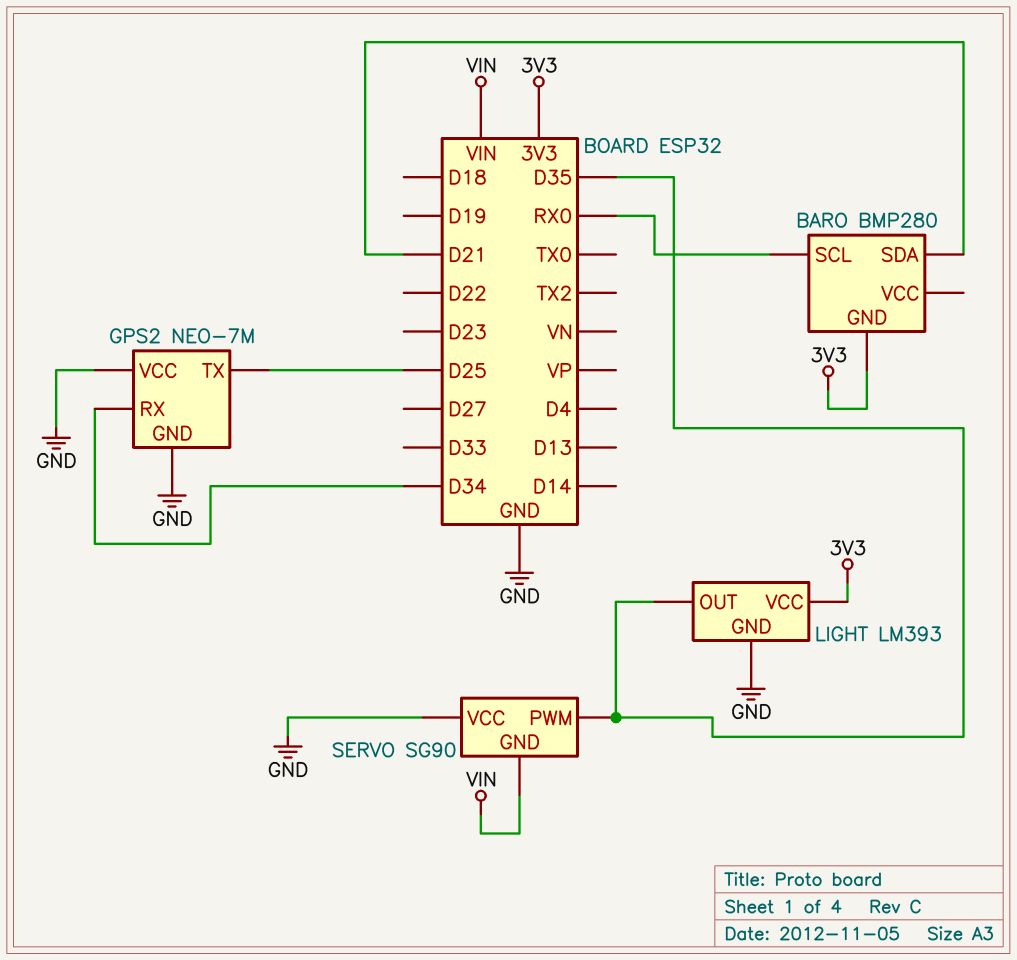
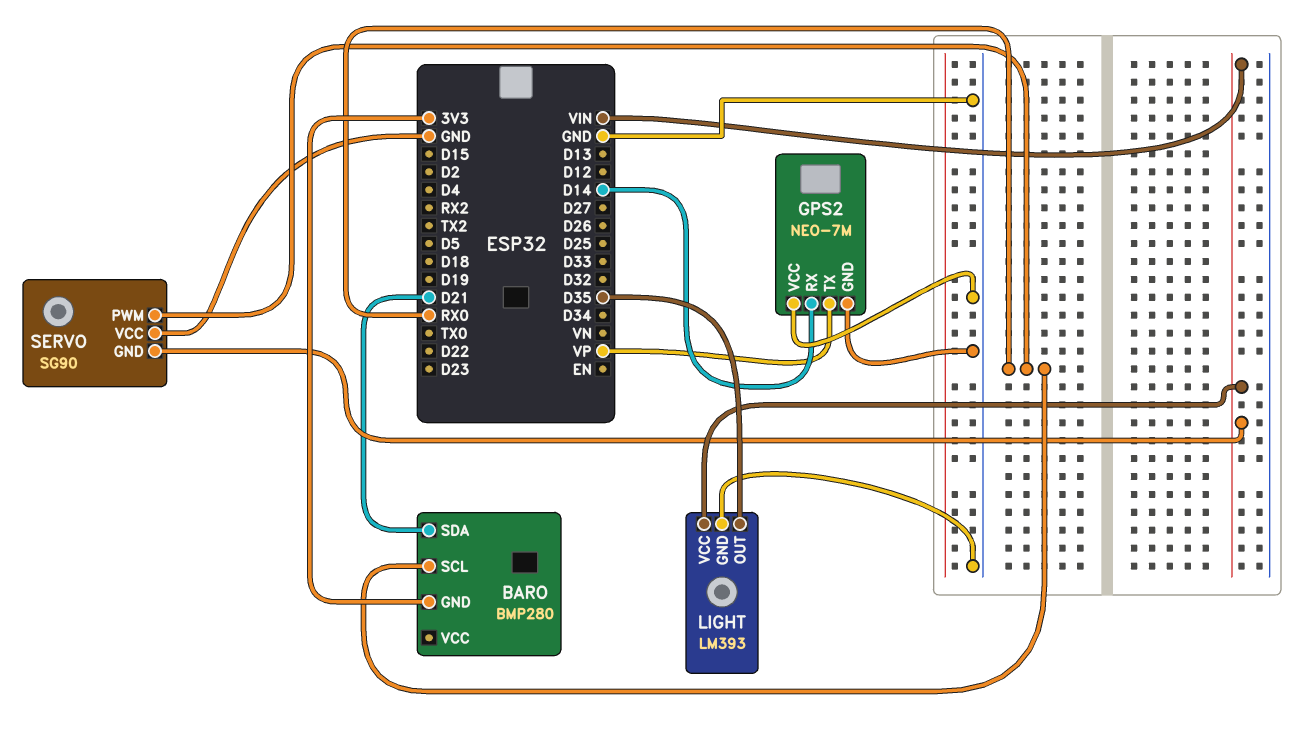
GPS2 pin RX: D34 -> D14
GPS2 pin TX: D25 -> VP
LIGHT pin VCC: 3V3 -> VIN
SERVO pin PWM: D35 -> RX0

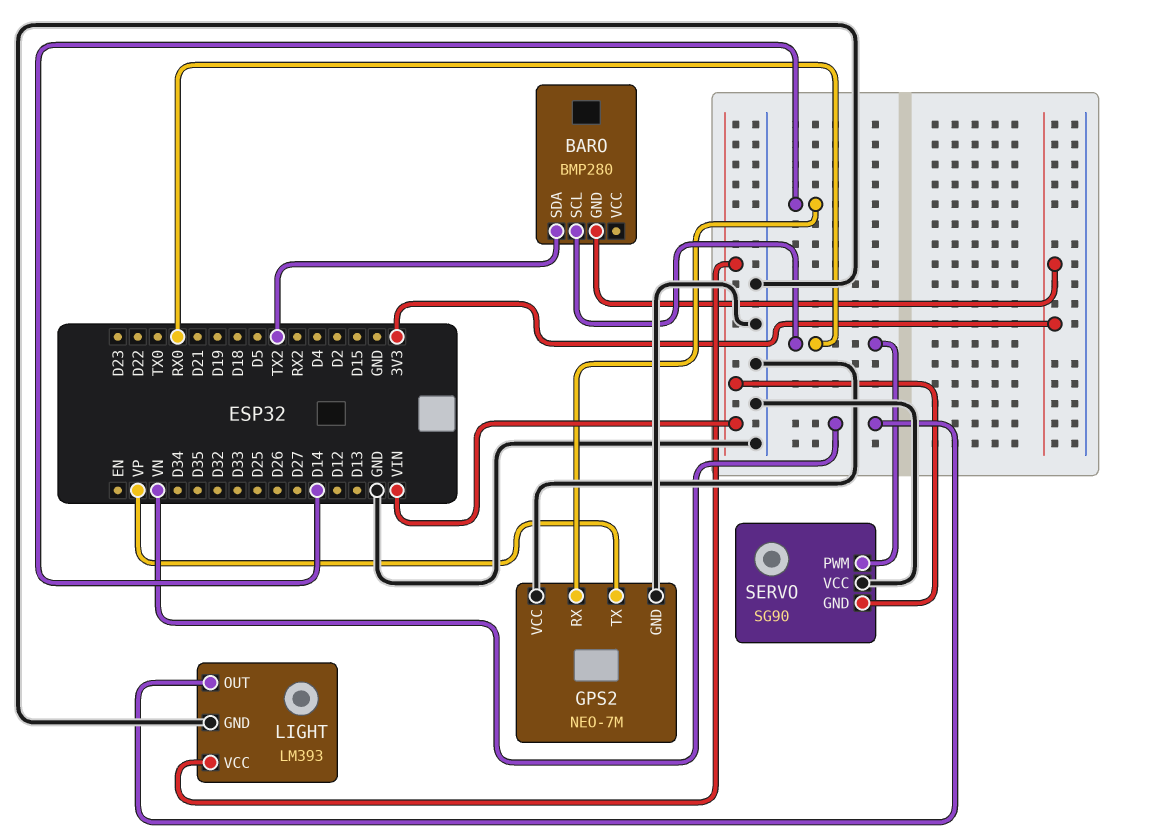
BARO pin SDA: D21 -> TX2
LIGHT pin OUT: D35 -> VN

